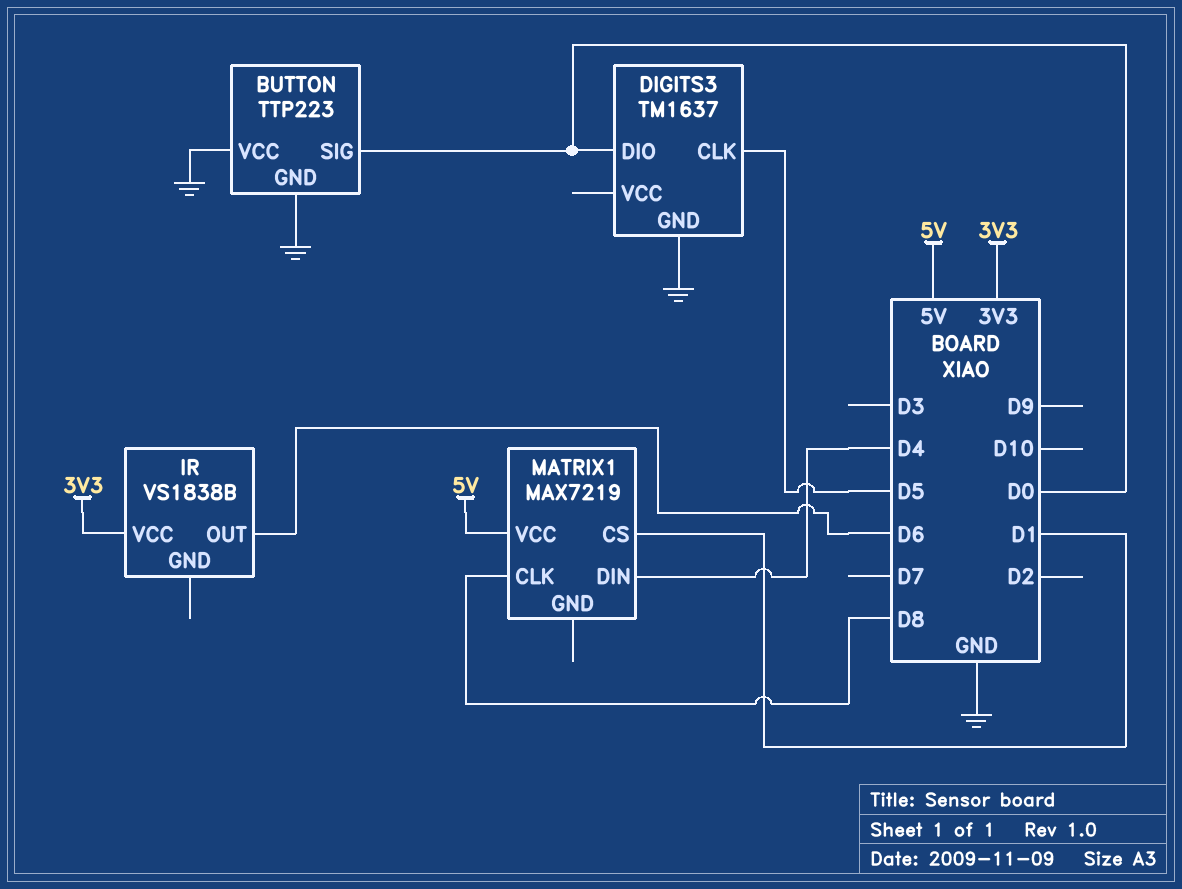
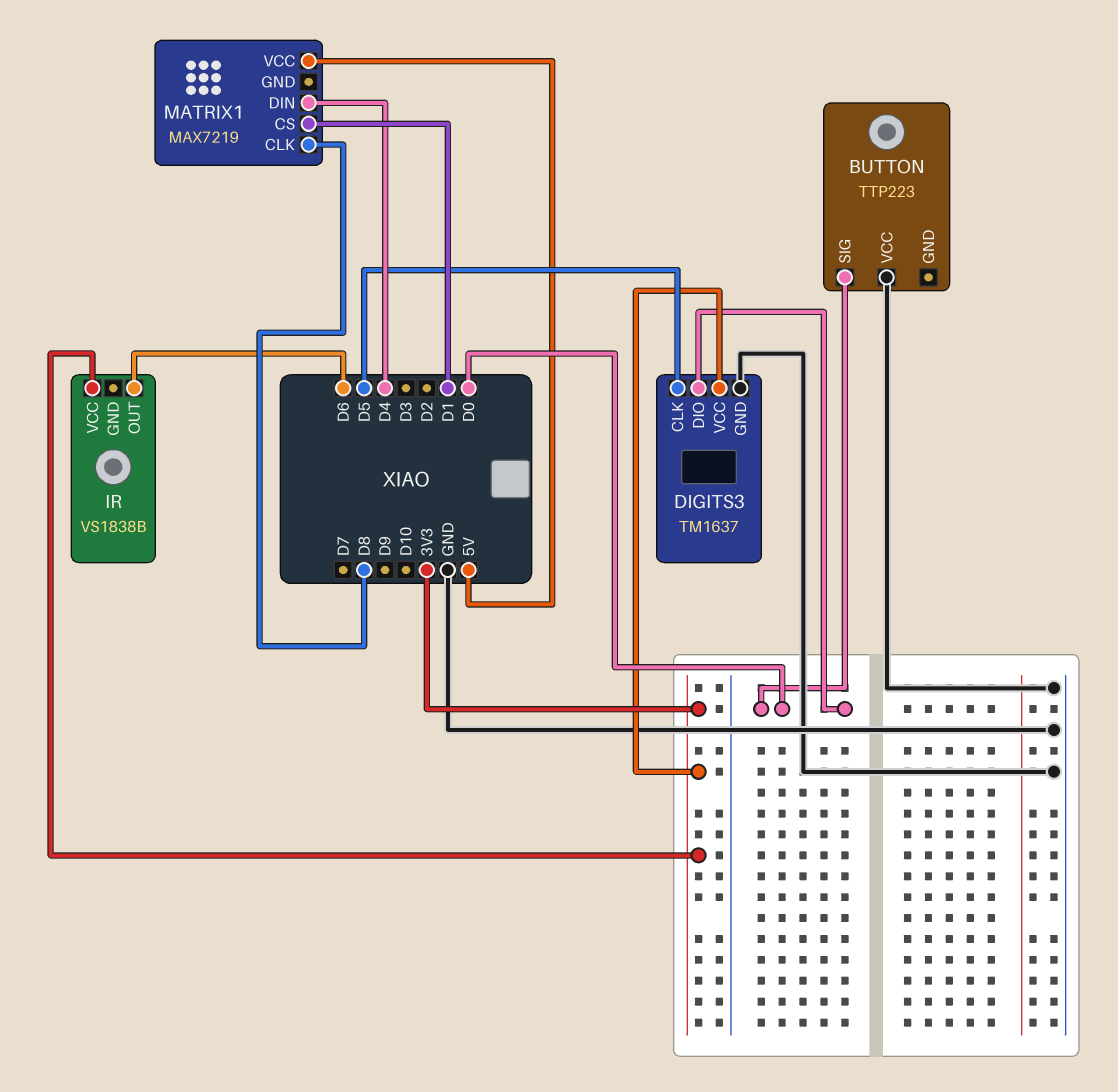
BUTTON pin GND: GND -> none
DIGITS3 pin VCC: none -> 3V3

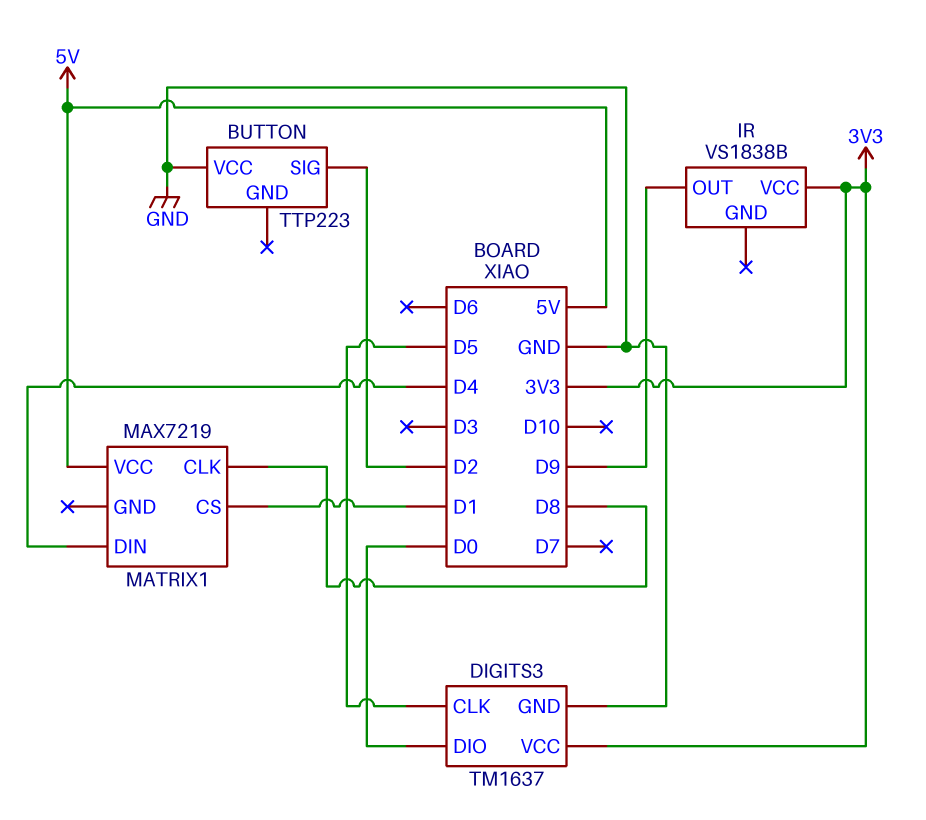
BUTTON pin SIG: D0 -> D2
IR pin OUT: D6 -> D9

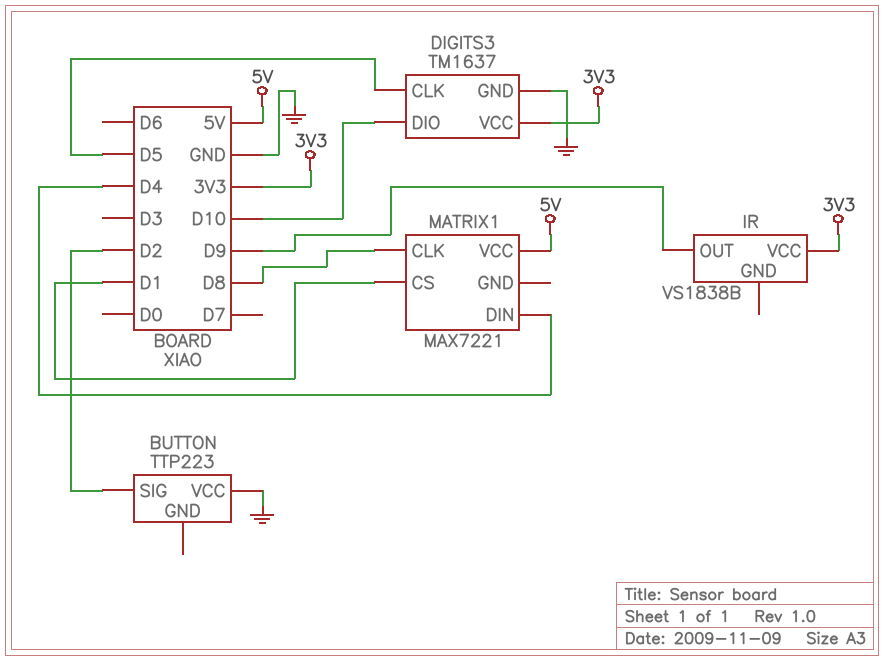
DIGITS3 pin DIO: D0 -> D10
MATRIX1: MAX7219 -> MAX7221

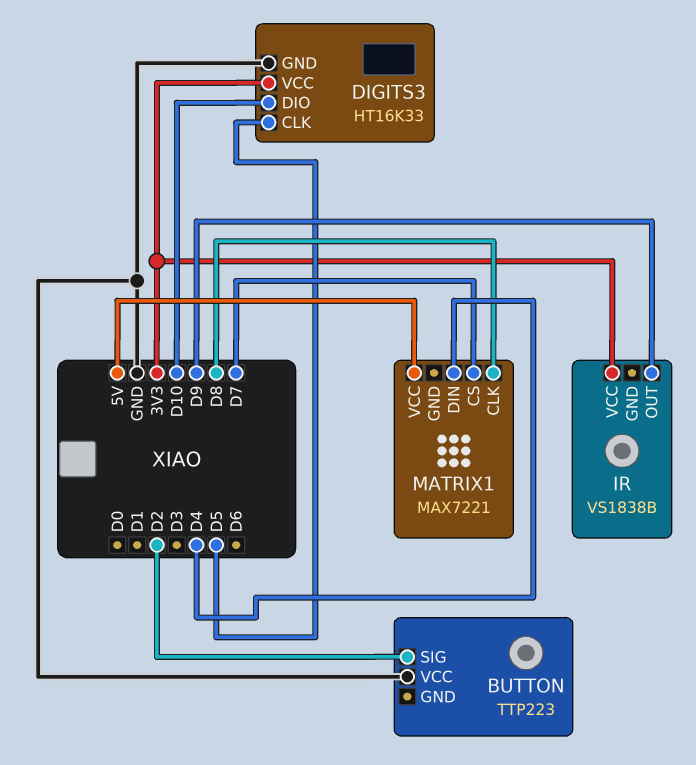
DIGITS3: TM1637 -> HT16K33
MATRIX1 pin CS: D1 -> D7

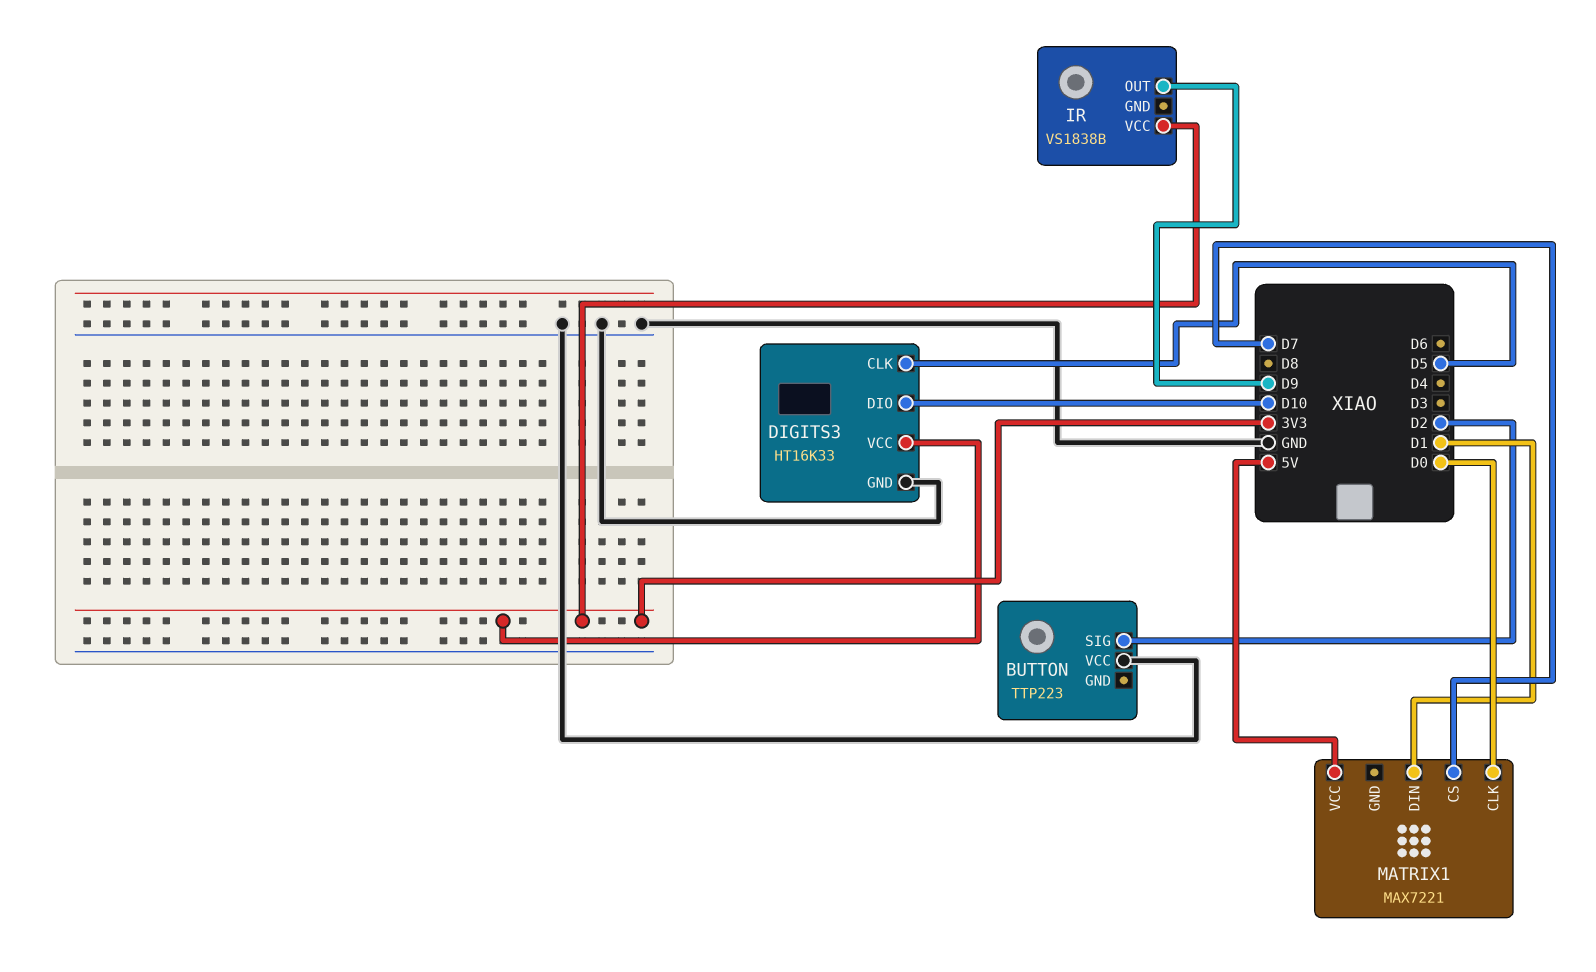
MATRIX1 pin CLK: D8 -> D0
MATRIX1 pin DIN: D4 -> D1

